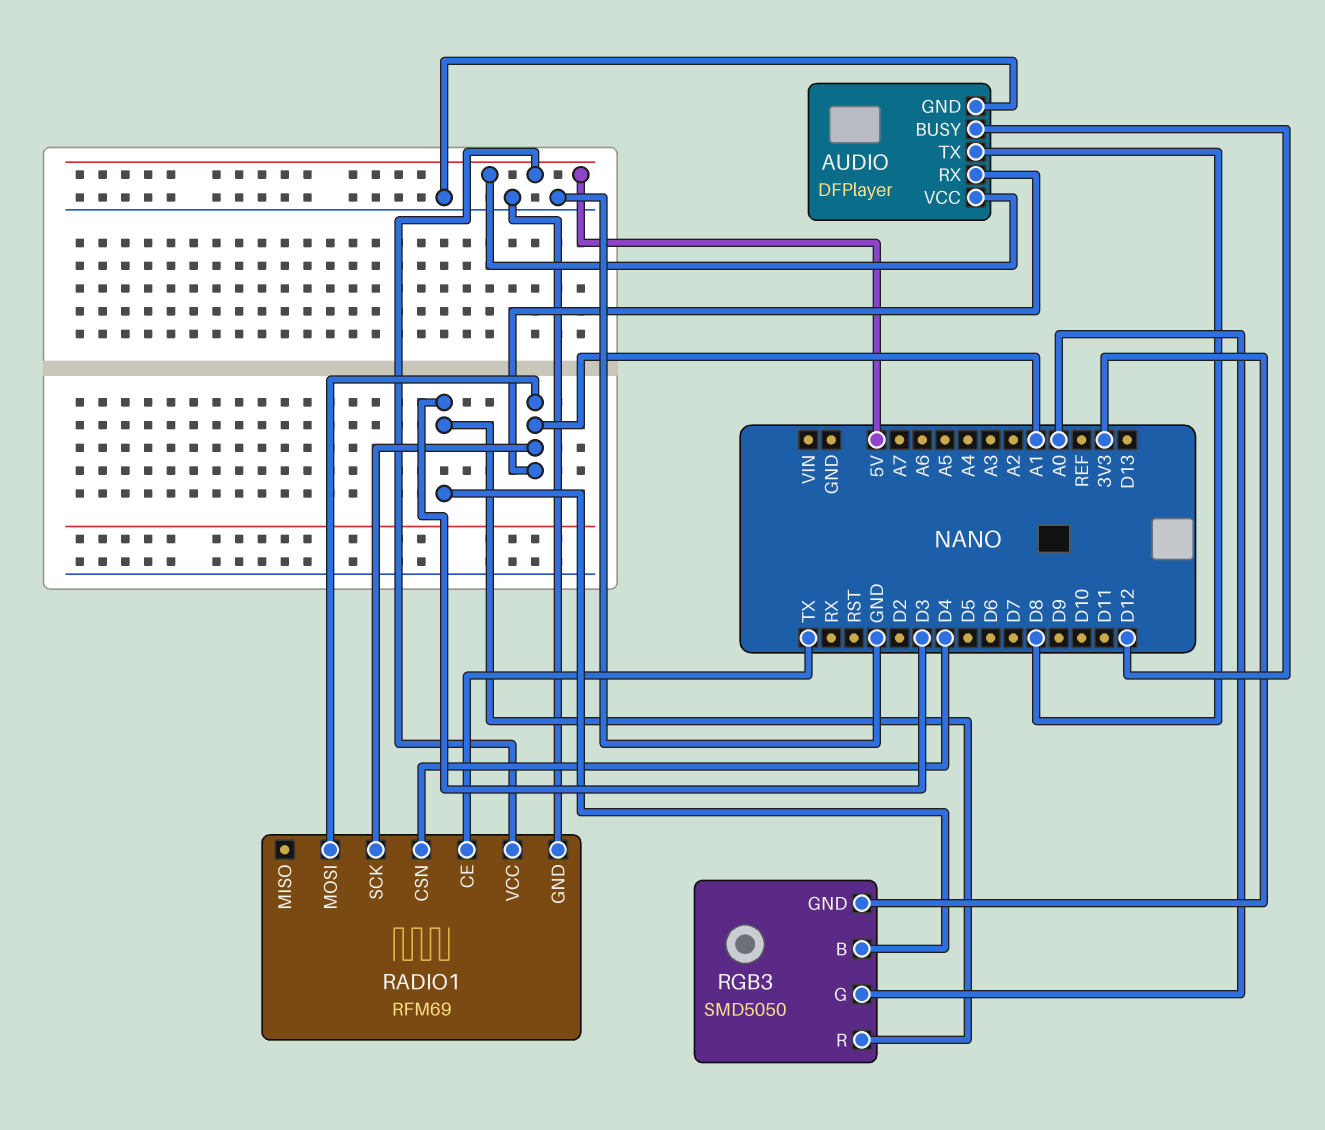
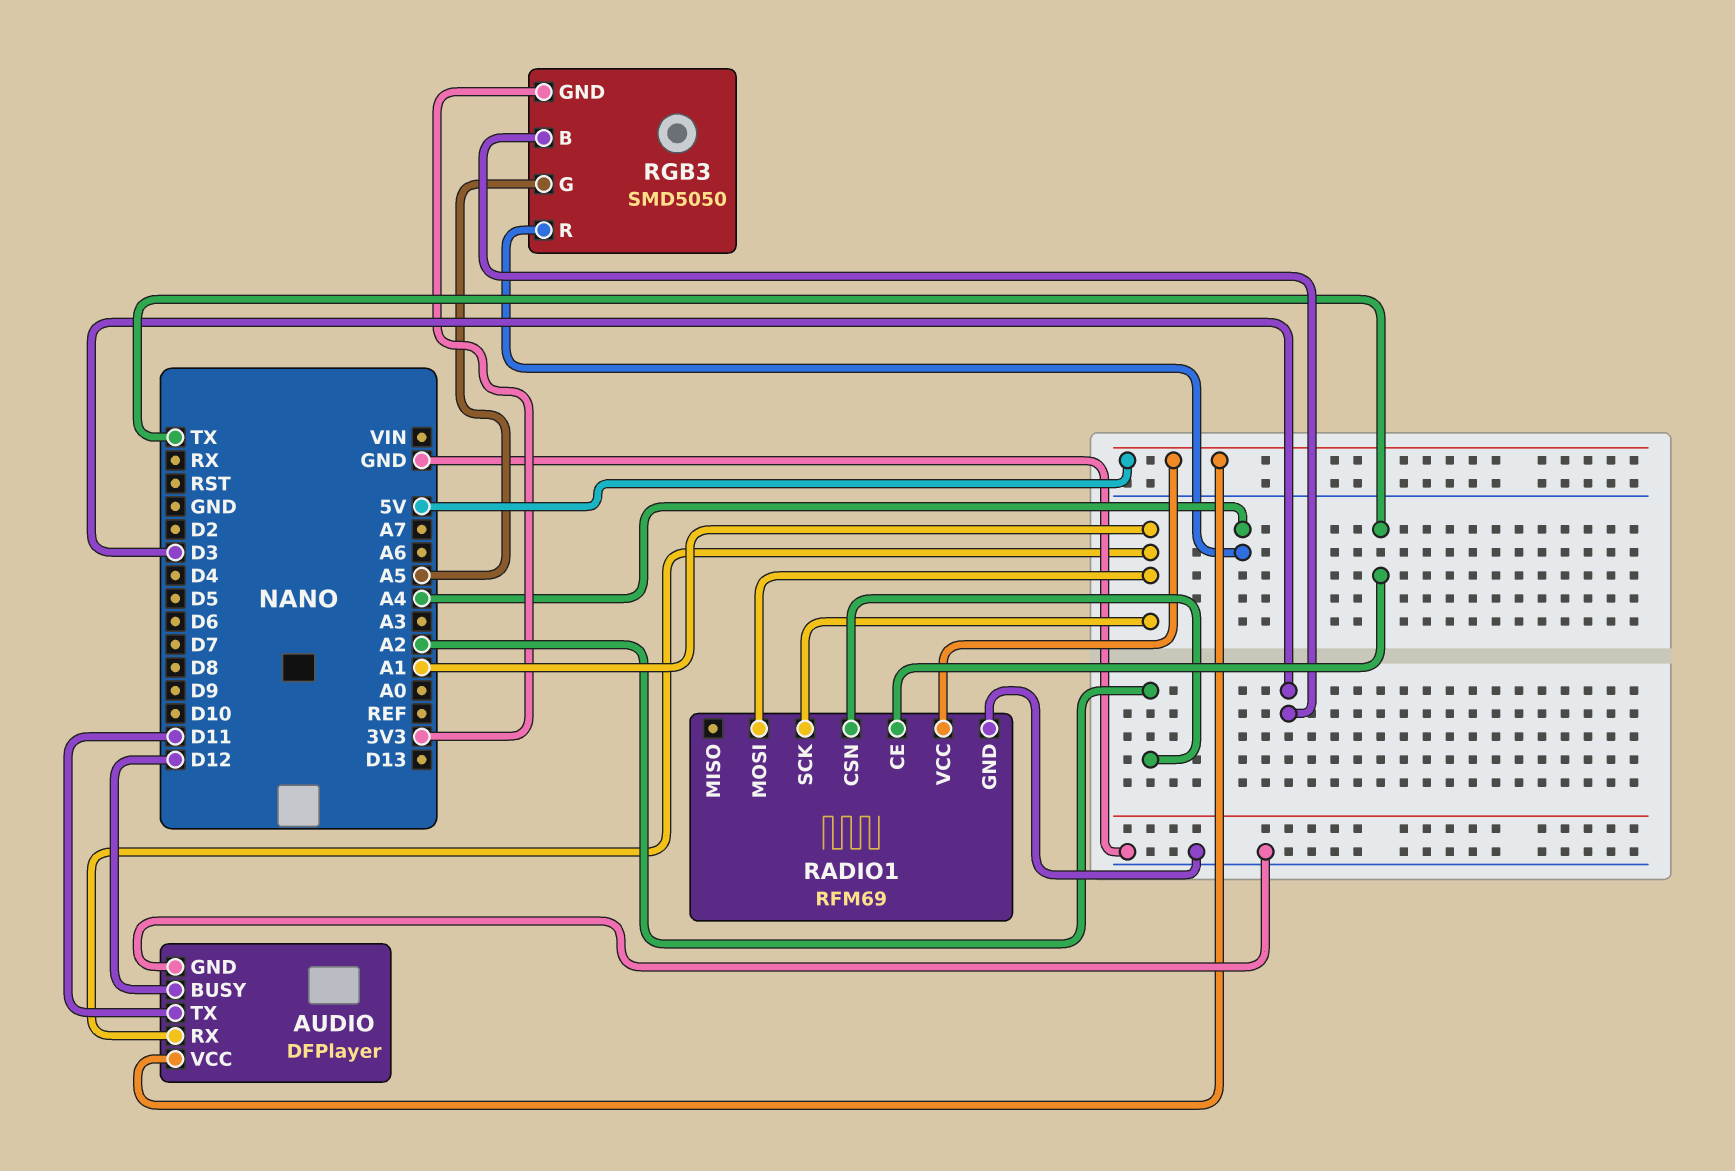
AUDIO pin TX: D8 -> D11
RADIO1 pin CSN: D4 -> A2
RGB3 pin G: A0 -> A5
RGB3 pin R: D3 -> A4

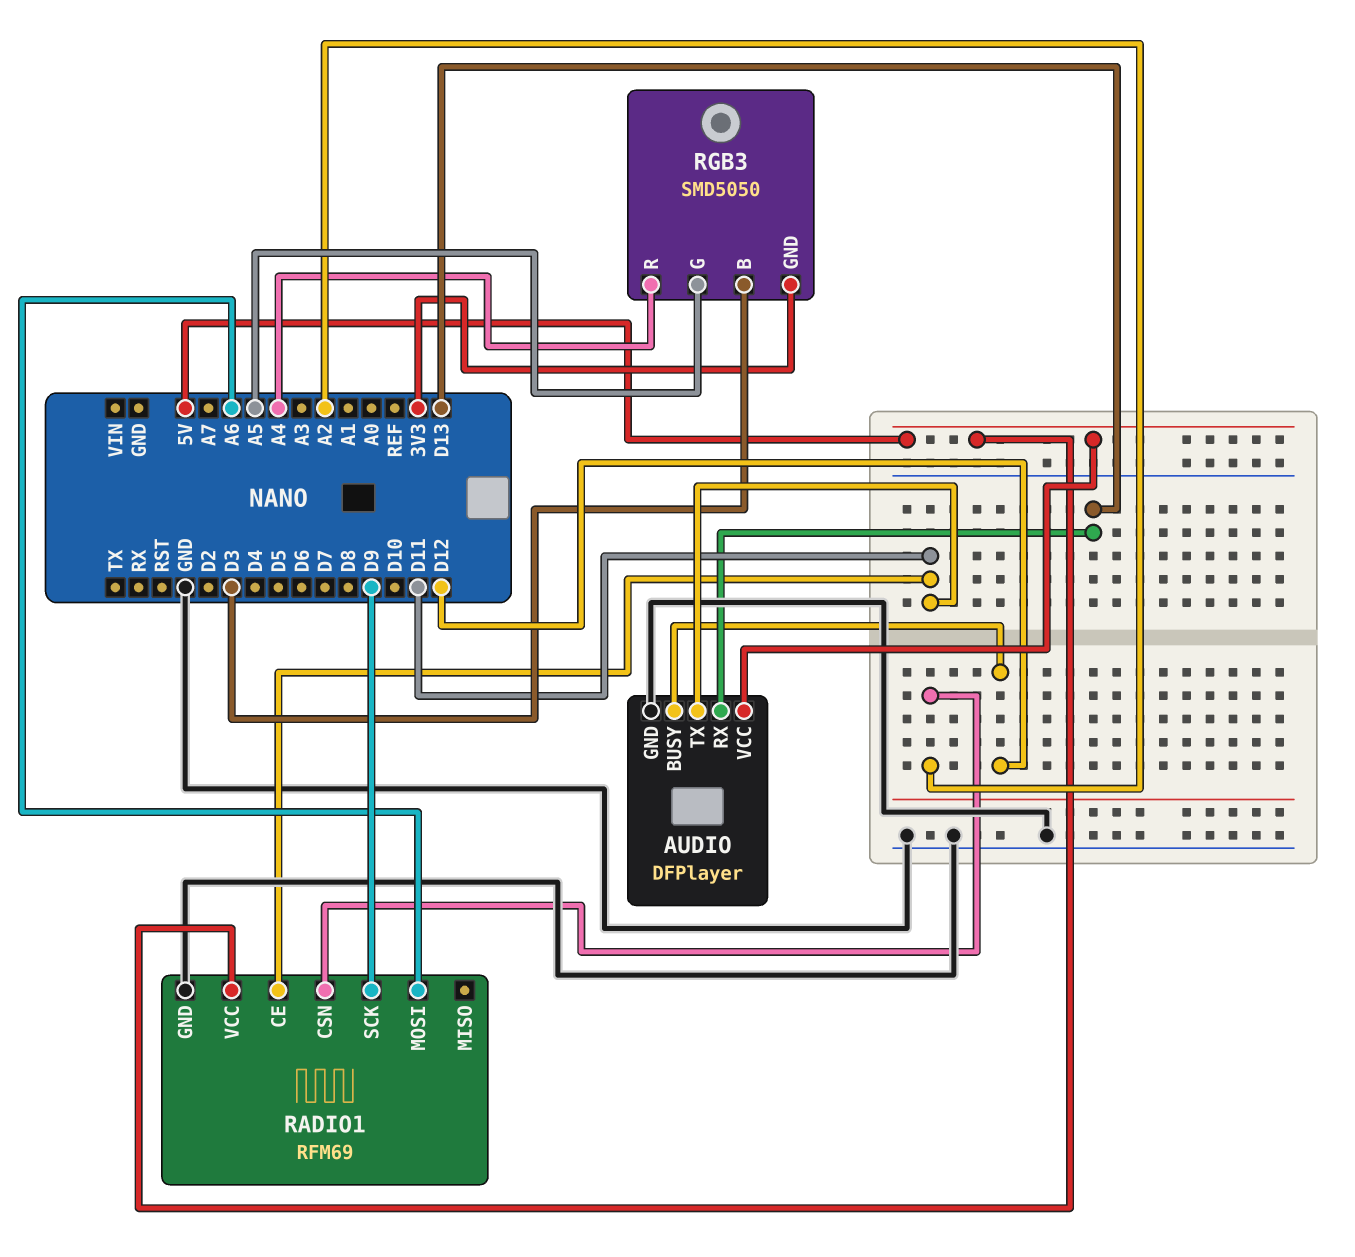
AUDIO pin RX: A1 -> D13
RADIO1 pin CE: TX -> D11
RADIO1 pin MOSI: A1 -> A6
RADIO1 pin SCK: A1 -> D9

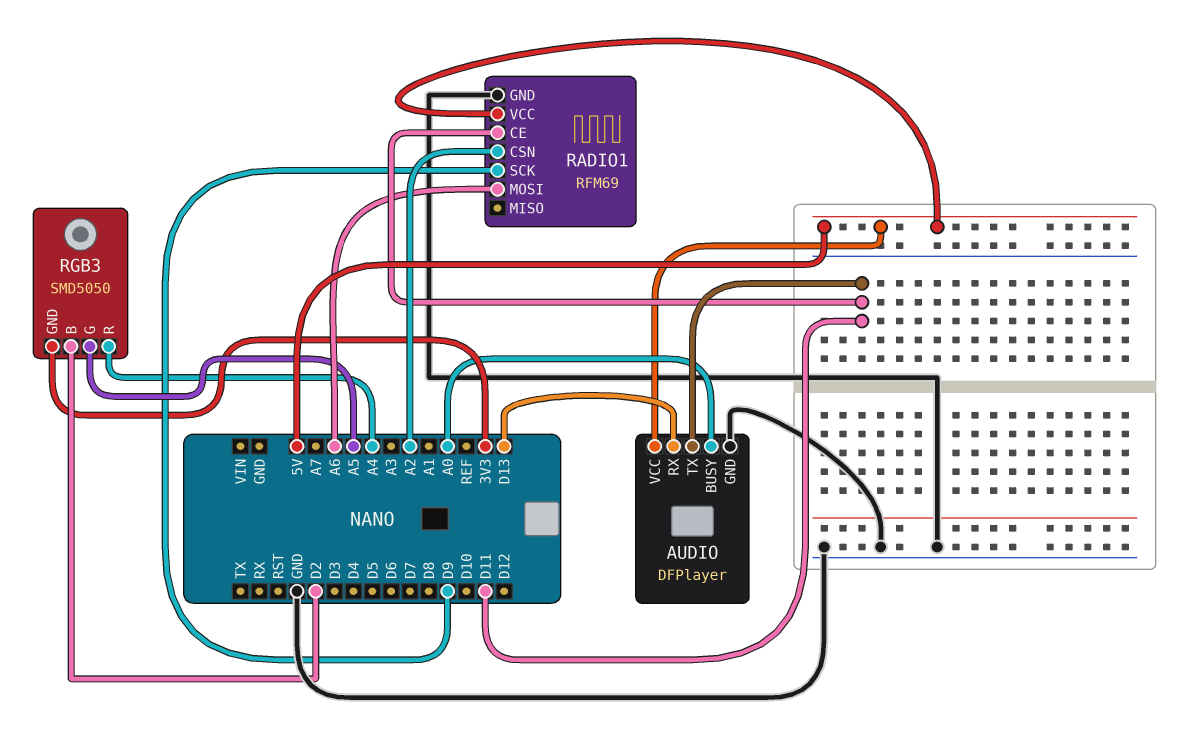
AUDIO pin BUSY: D12 -> A0
RGB3 pin B: D3 -> D2

